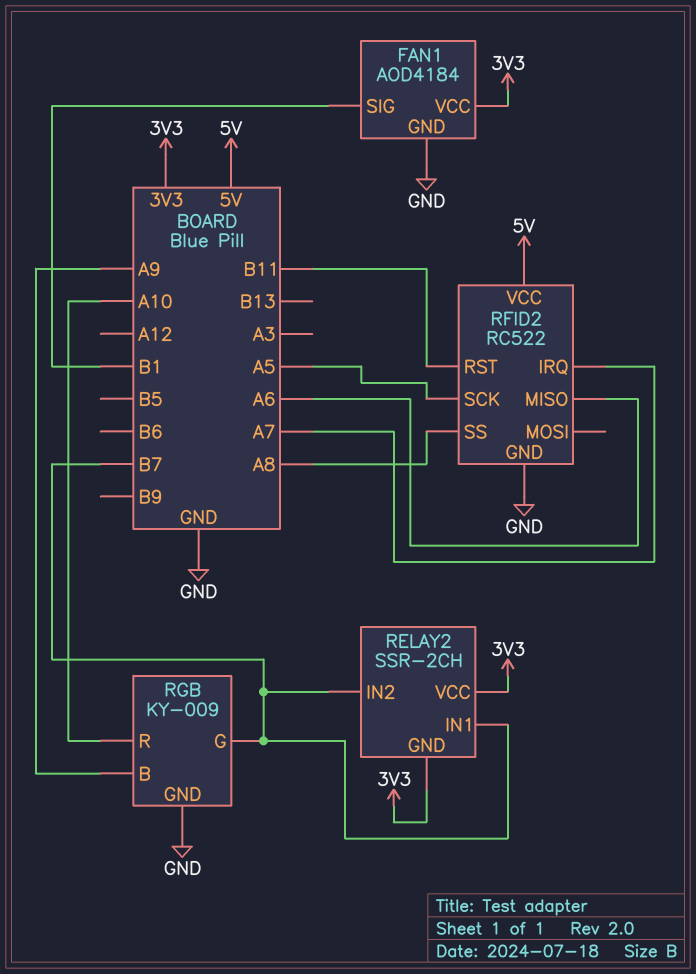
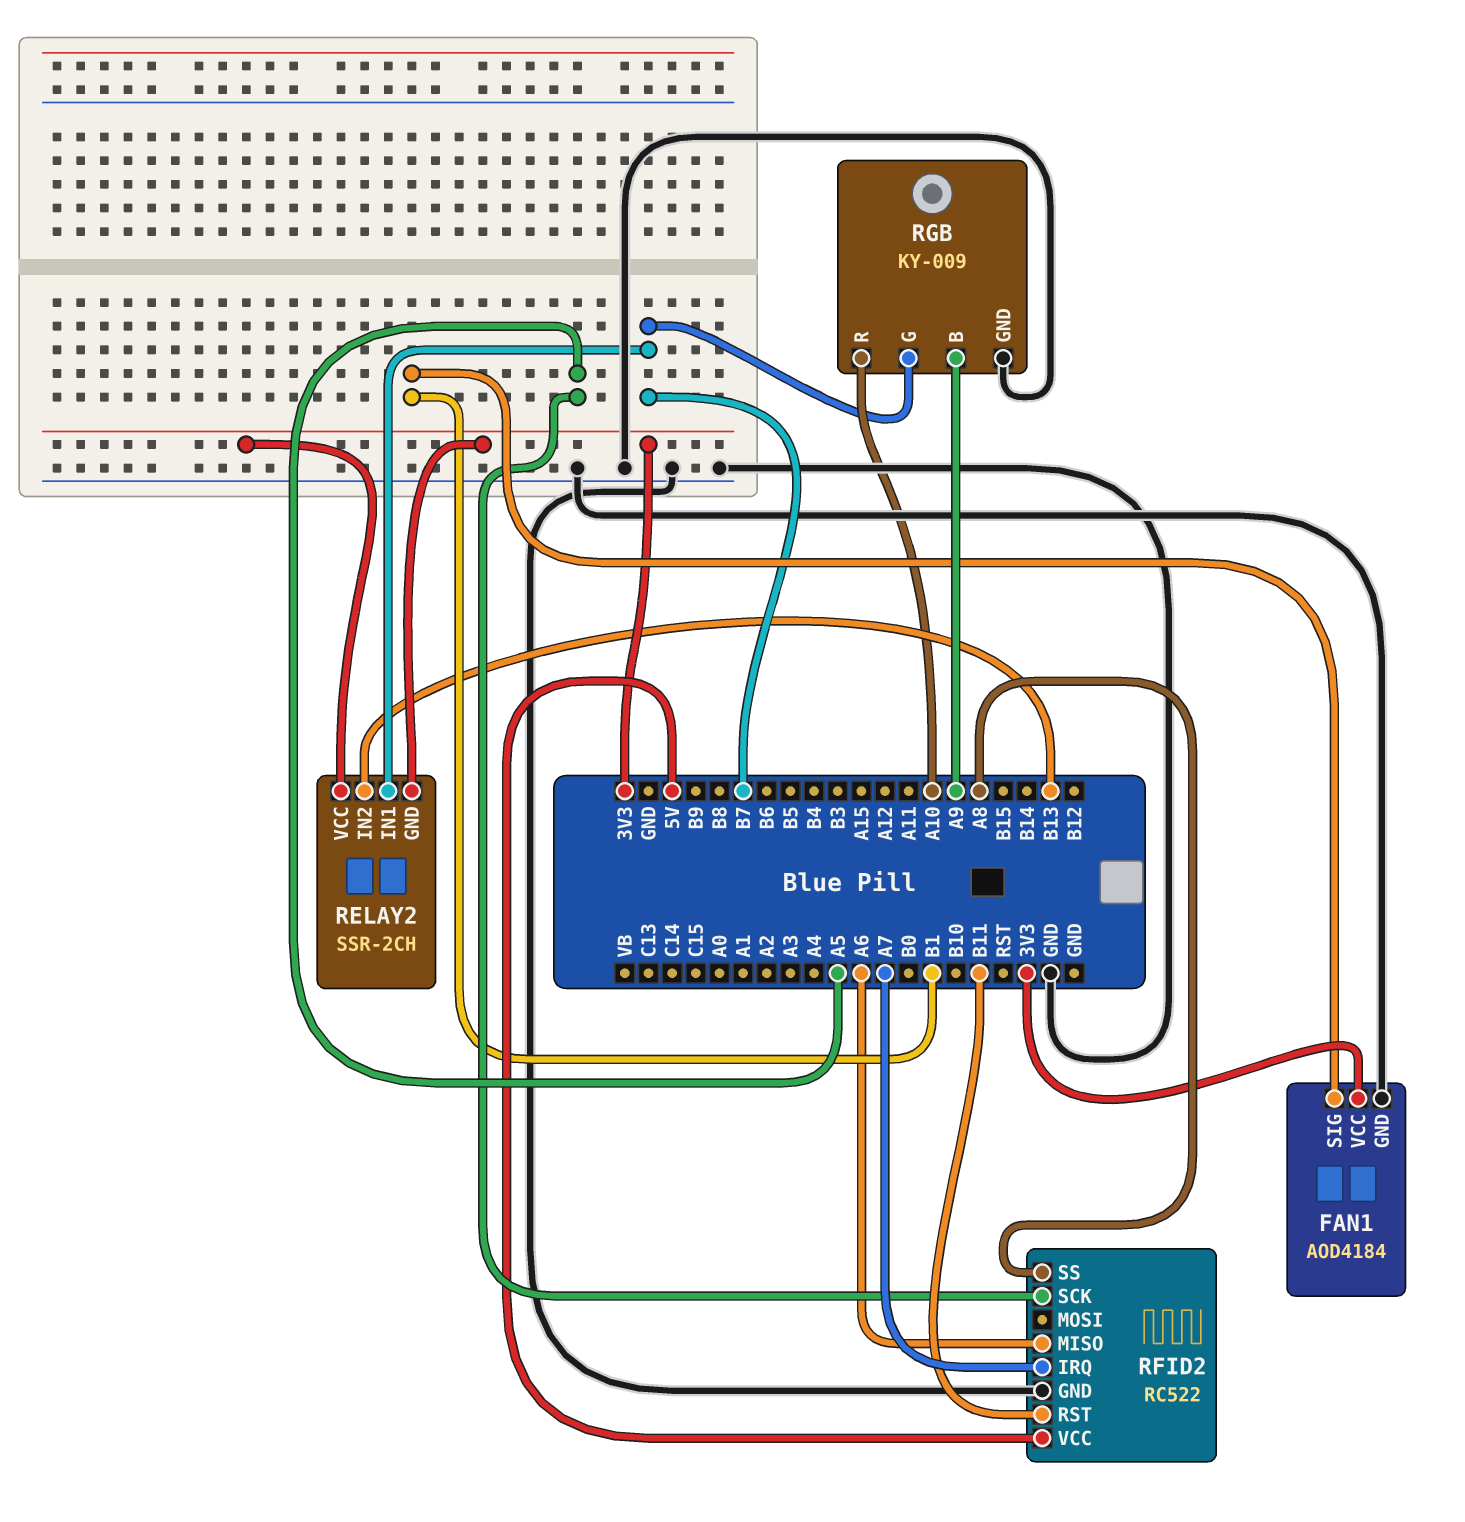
RELAY2 pin IN2: B7 -> B13

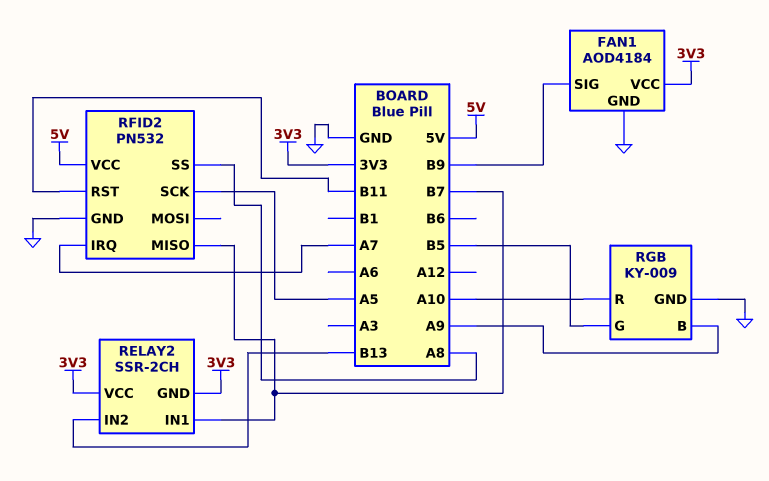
FAN1 pin SIG: B1 -> B9
RFID2: RC522 -> PN532
RFID2 pin MISO: A6 -> B7
RGB pin G: B7 -> B5

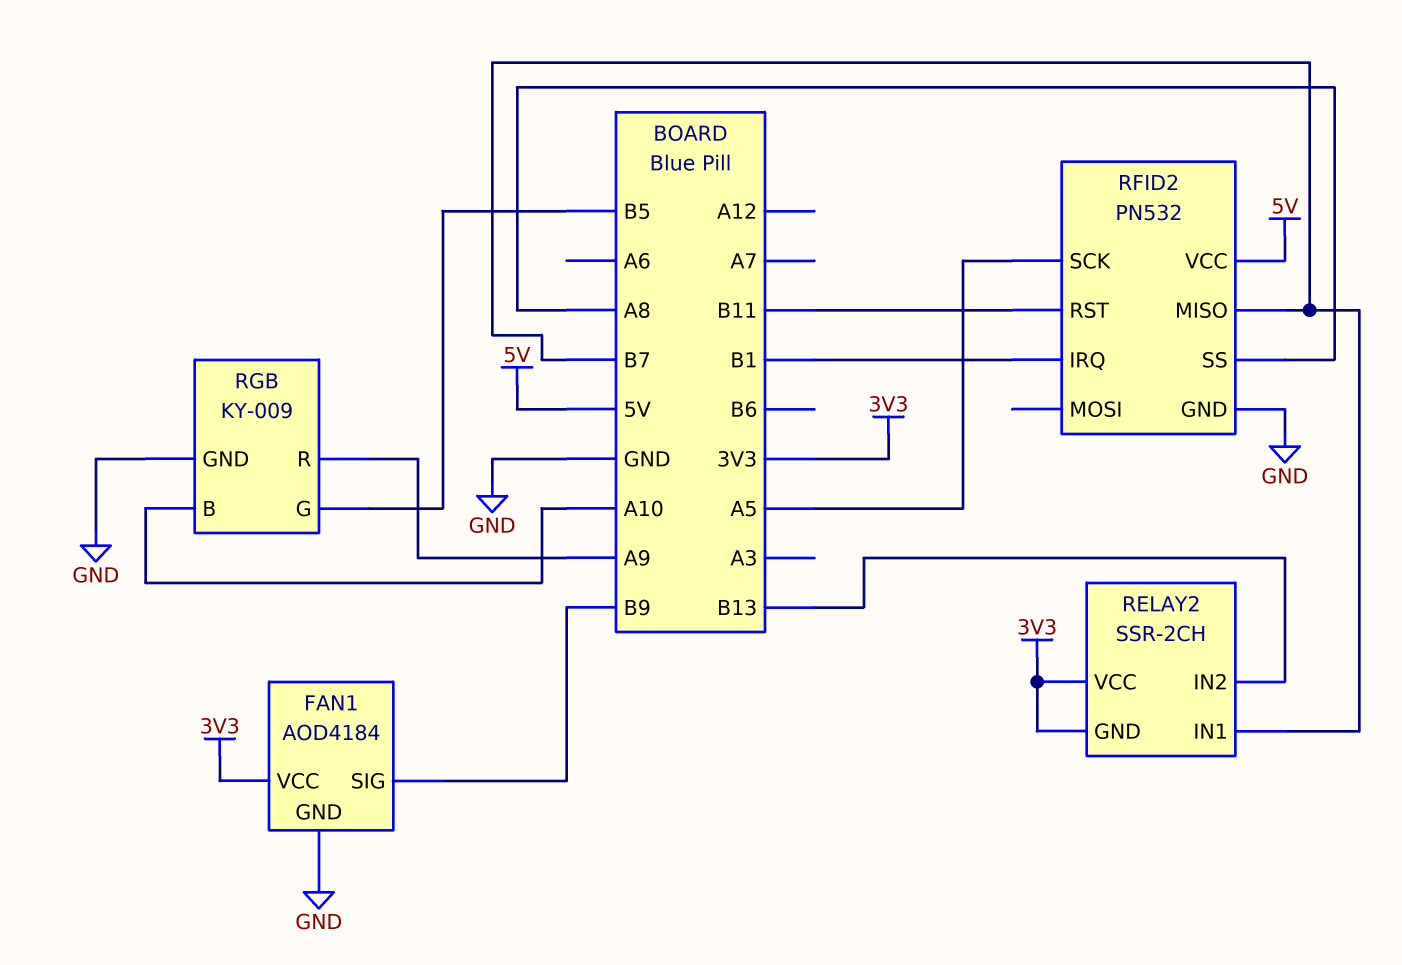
RFID2 pin IRQ: A7 -> B1
RGB pin B: A9 -> A10
RGB pin R: A10 -> A9

